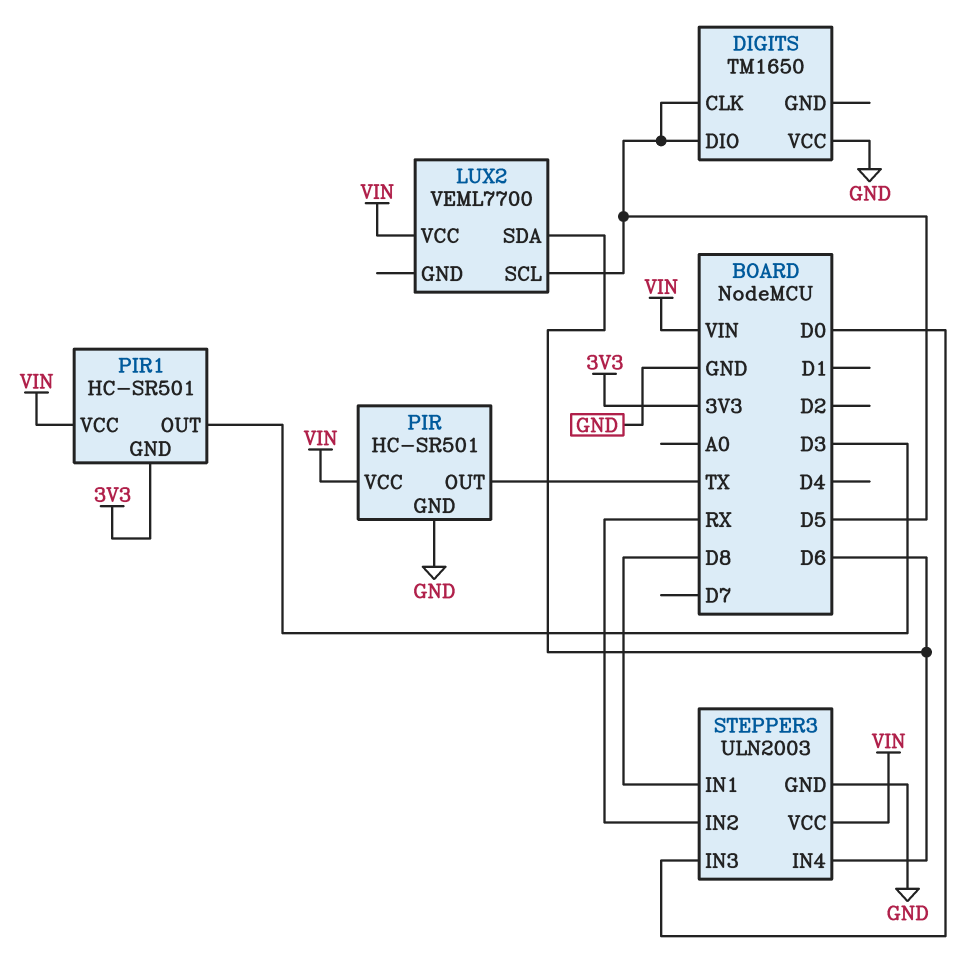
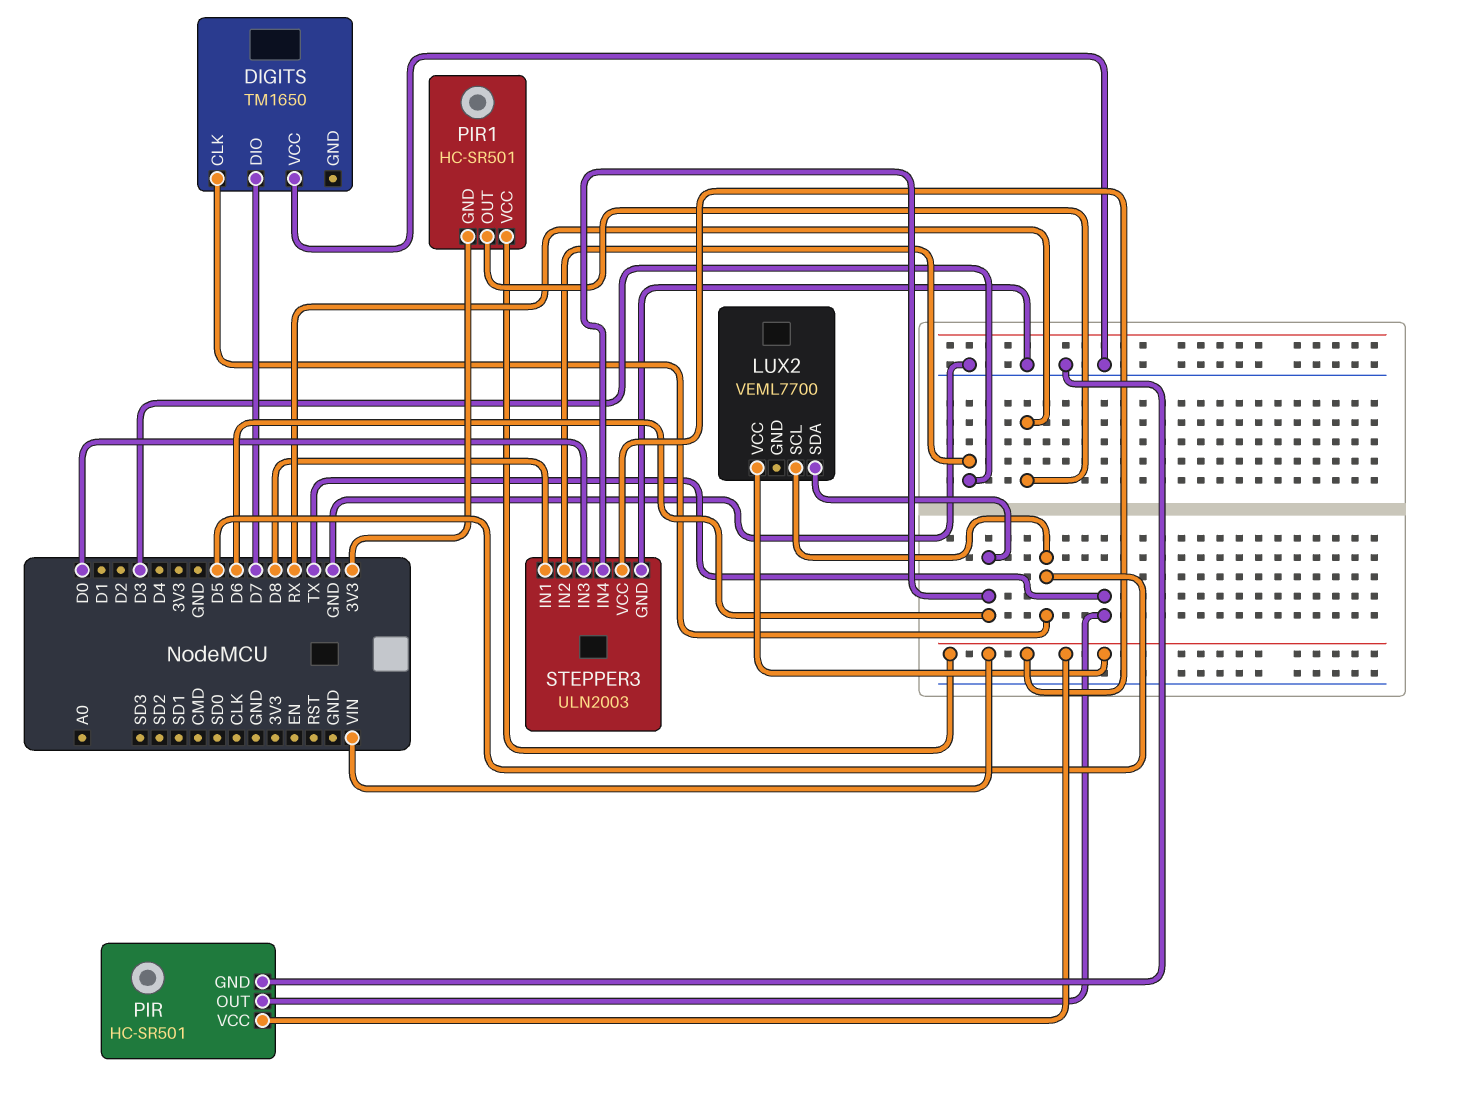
DIGITS pin DIO: D5 -> D7
PIR1 pin OUT: D3 -> RX
STEPPER3 pin IN2: RX -> D3

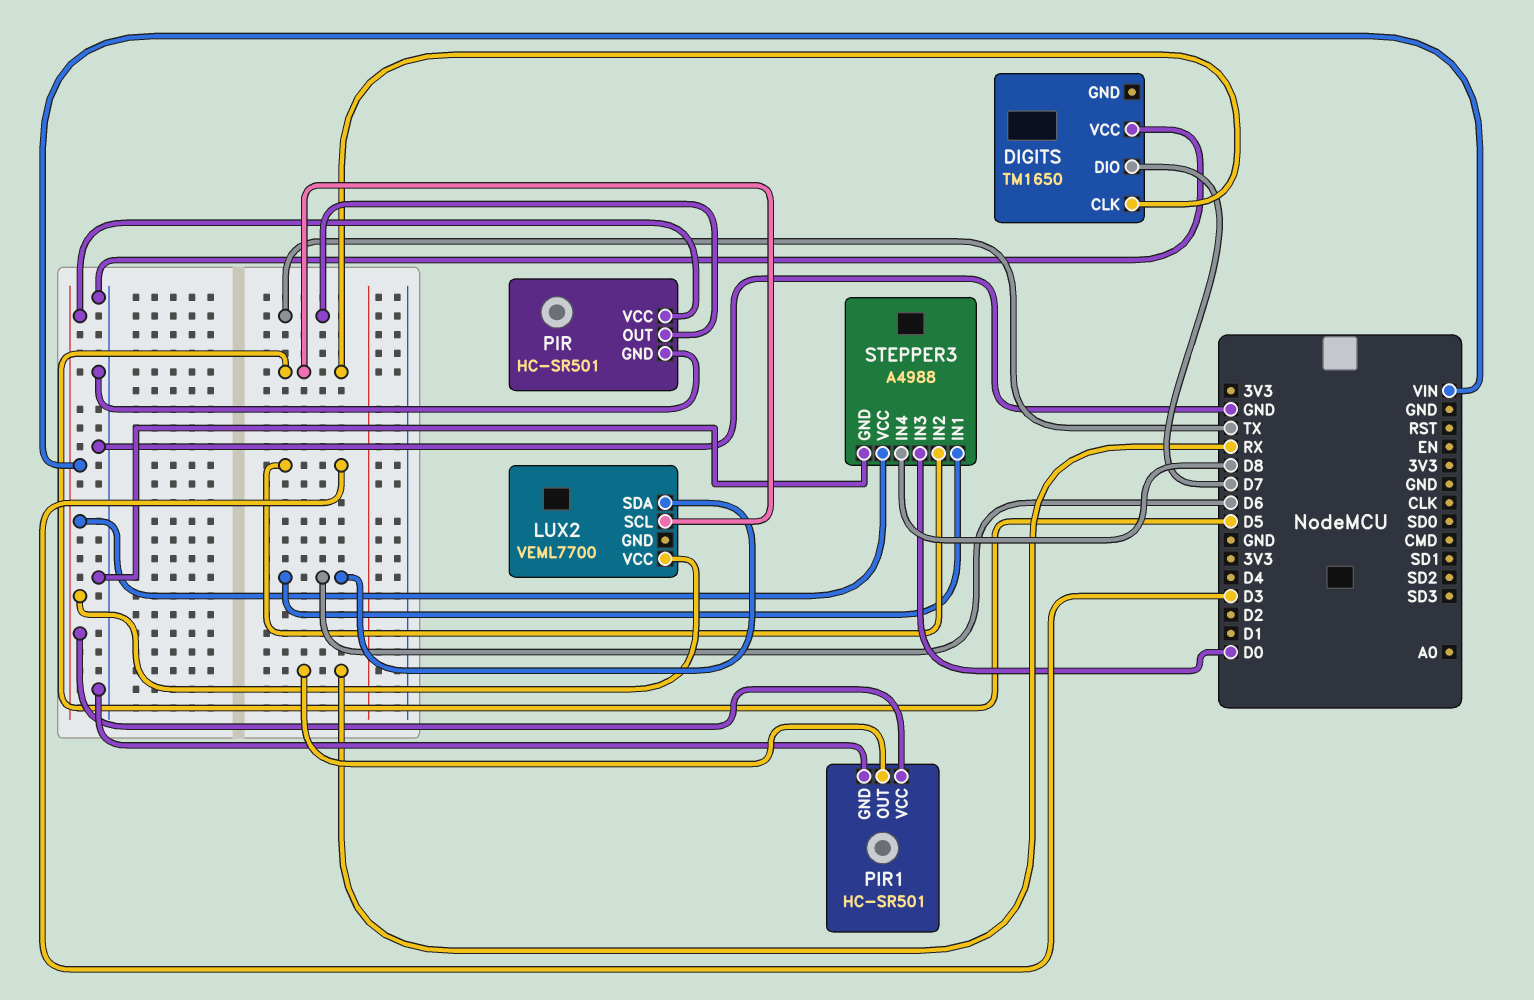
PIR1 pin GND: 3V3 -> GND
STEPPER3: ULN2003 -> A4988
STEPPER3 pin IN1: D8 -> D6
STEPPER3 pin IN4: D6 -> D8

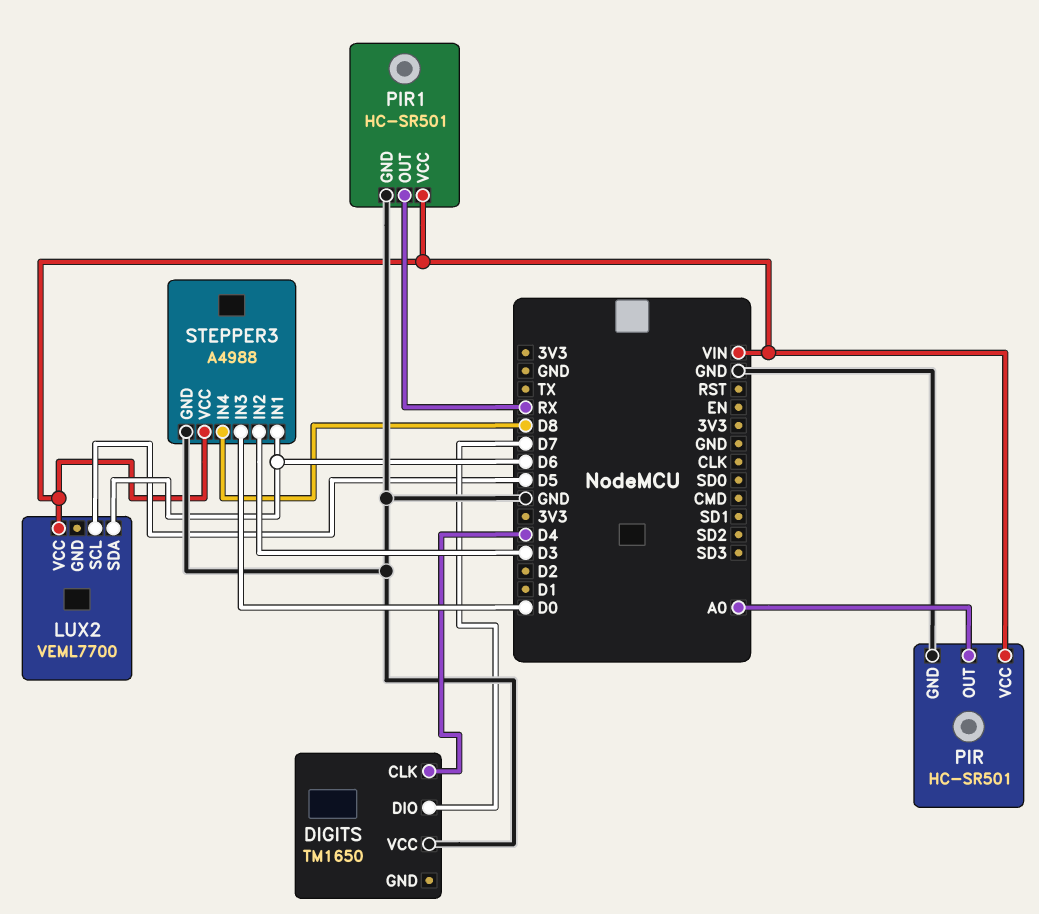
DIGITS pin CLK: D5 -> D4
PIR pin OUT: TX -> A0

